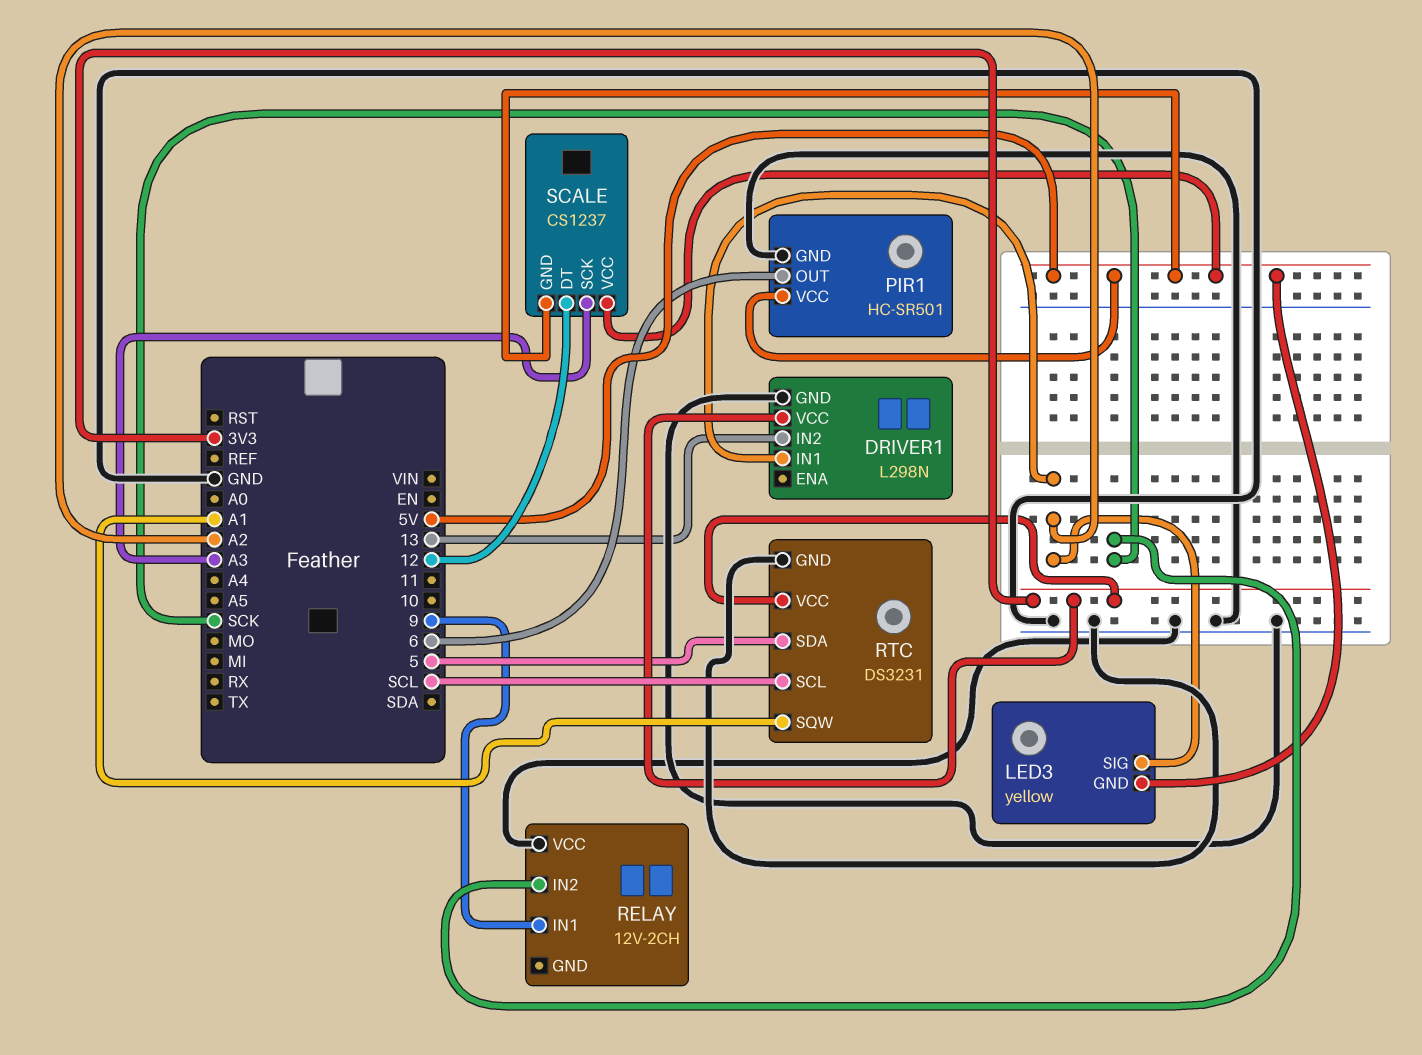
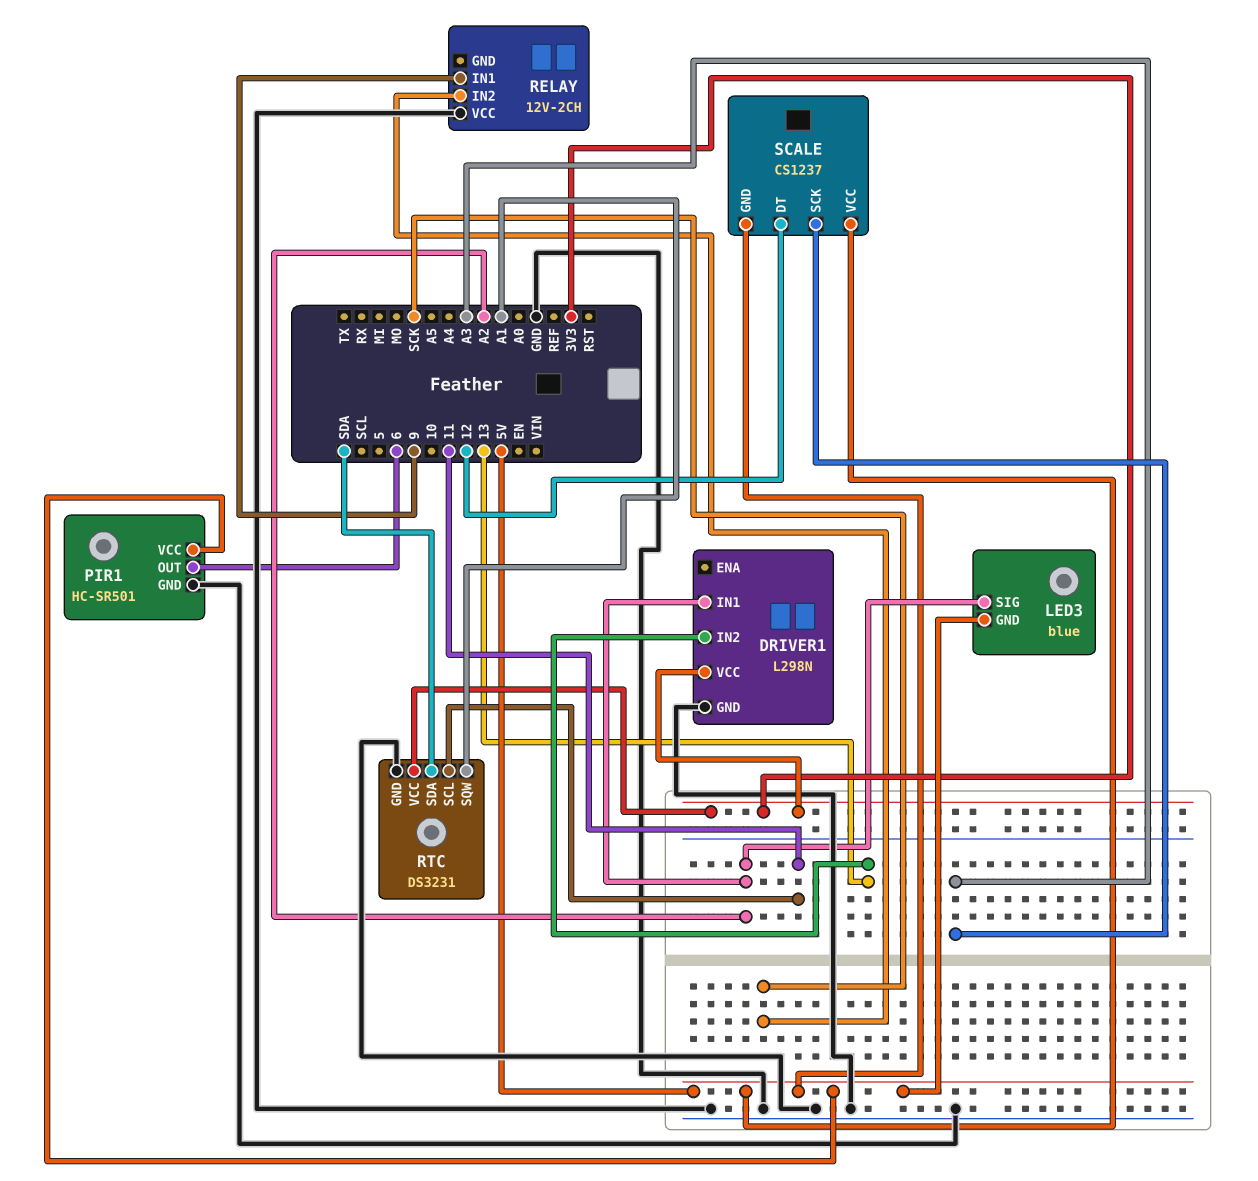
LED3: yellow -> blue
RTC pin SCL: SCL -> 11
RTC pin SDA: 5 -> SDA

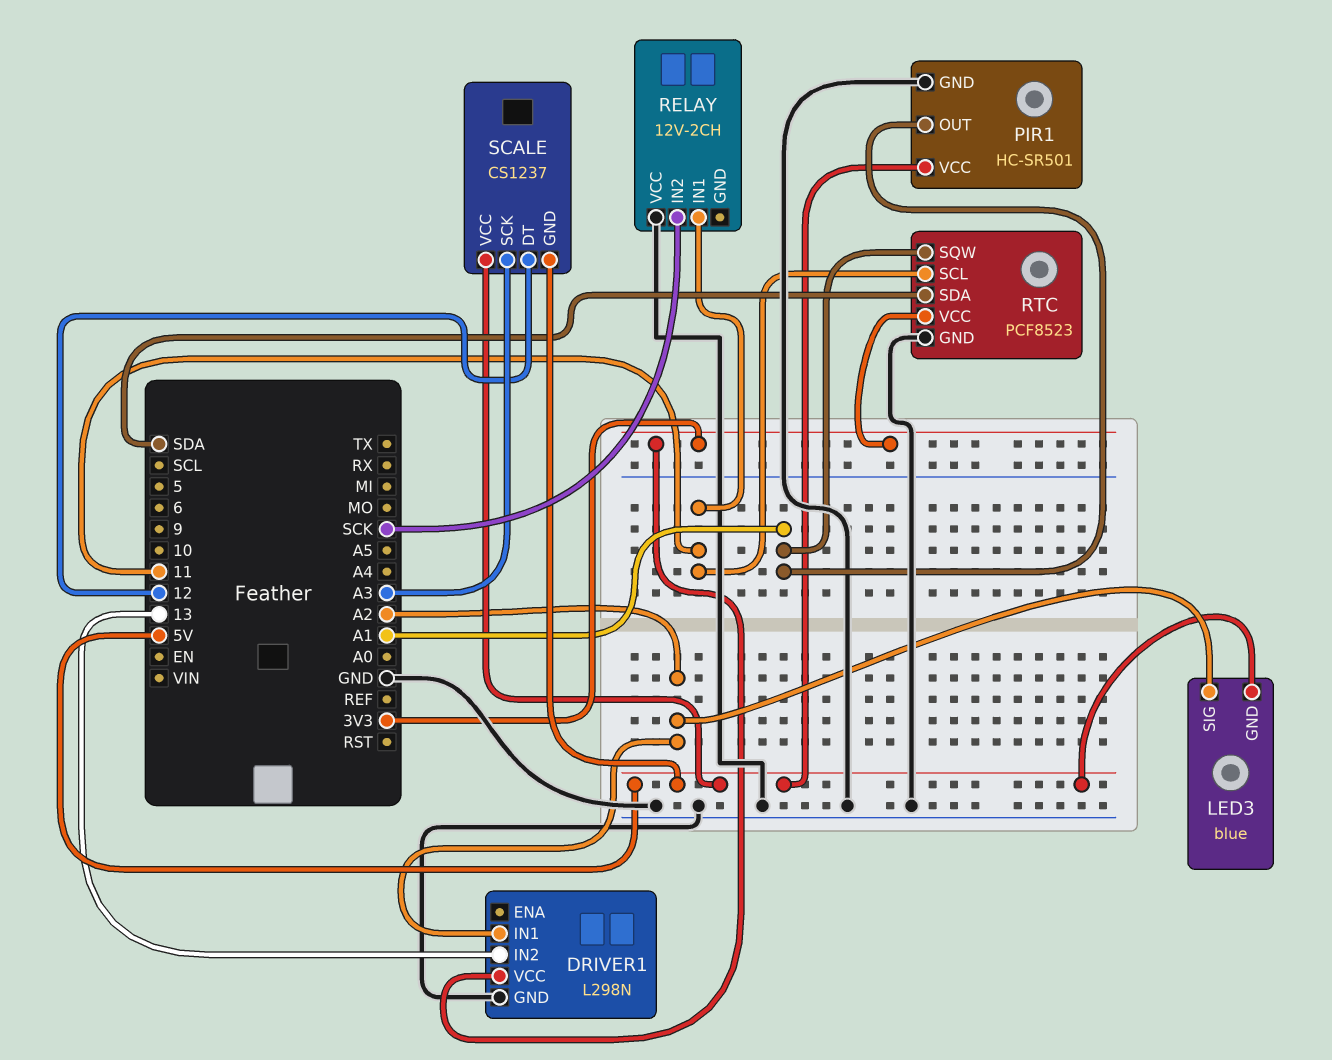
PIR1 pin OUT: 6 -> A1
RELAY pin IN1: 9 -> 11
RTC: DS3231 -> PCF8523

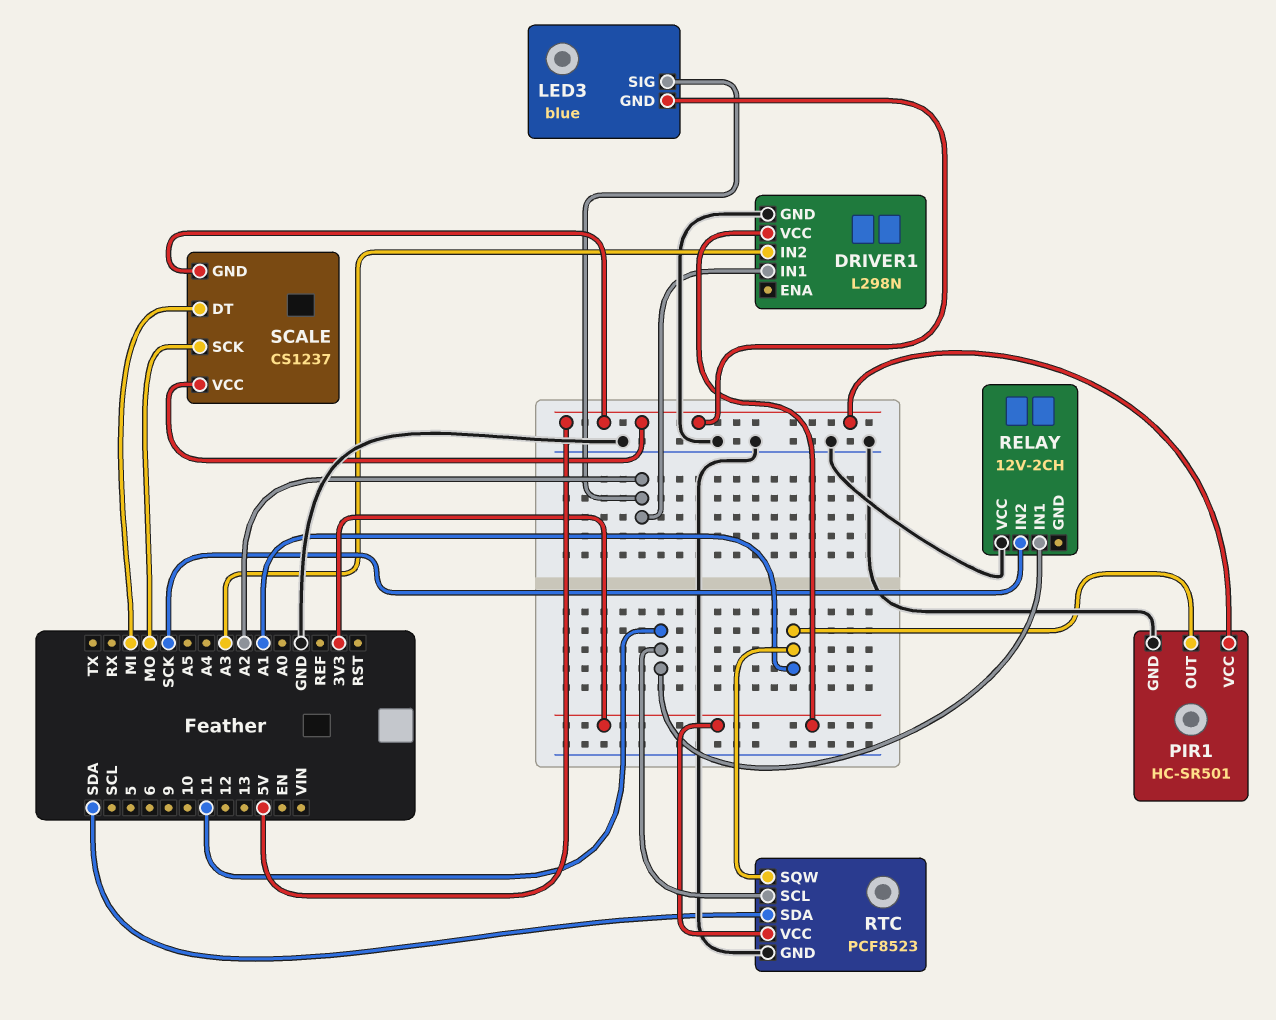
DRIVER1 pin IN2: 13 -> A3
SCALE pin DT: 12 -> MI
SCALE pin SCK: A3 -> MO

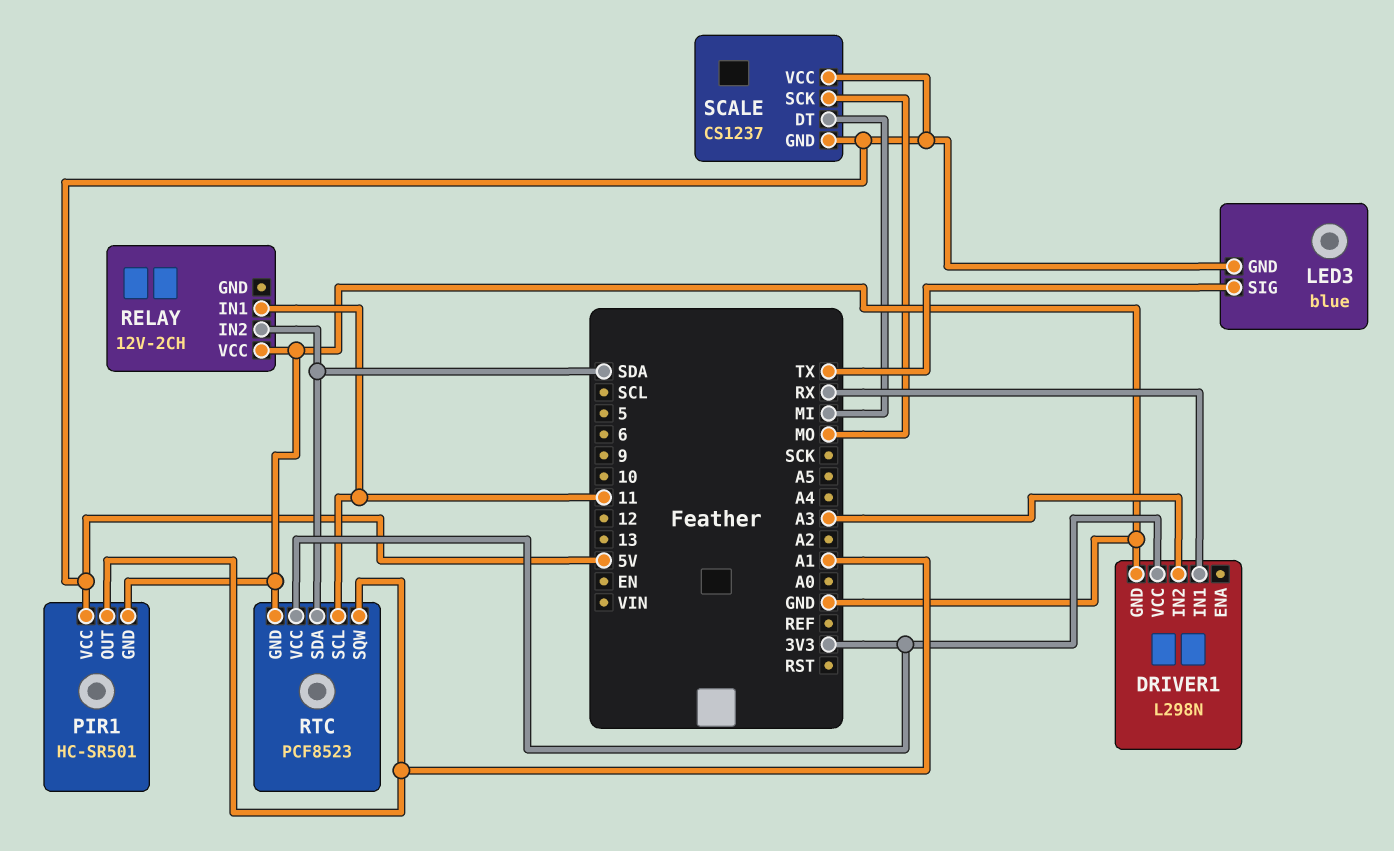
DRIVER1 pin IN1: A2 -> RX
LED3 pin SIG: A2 -> TX
RELAY pin IN2: SCK -> SDA

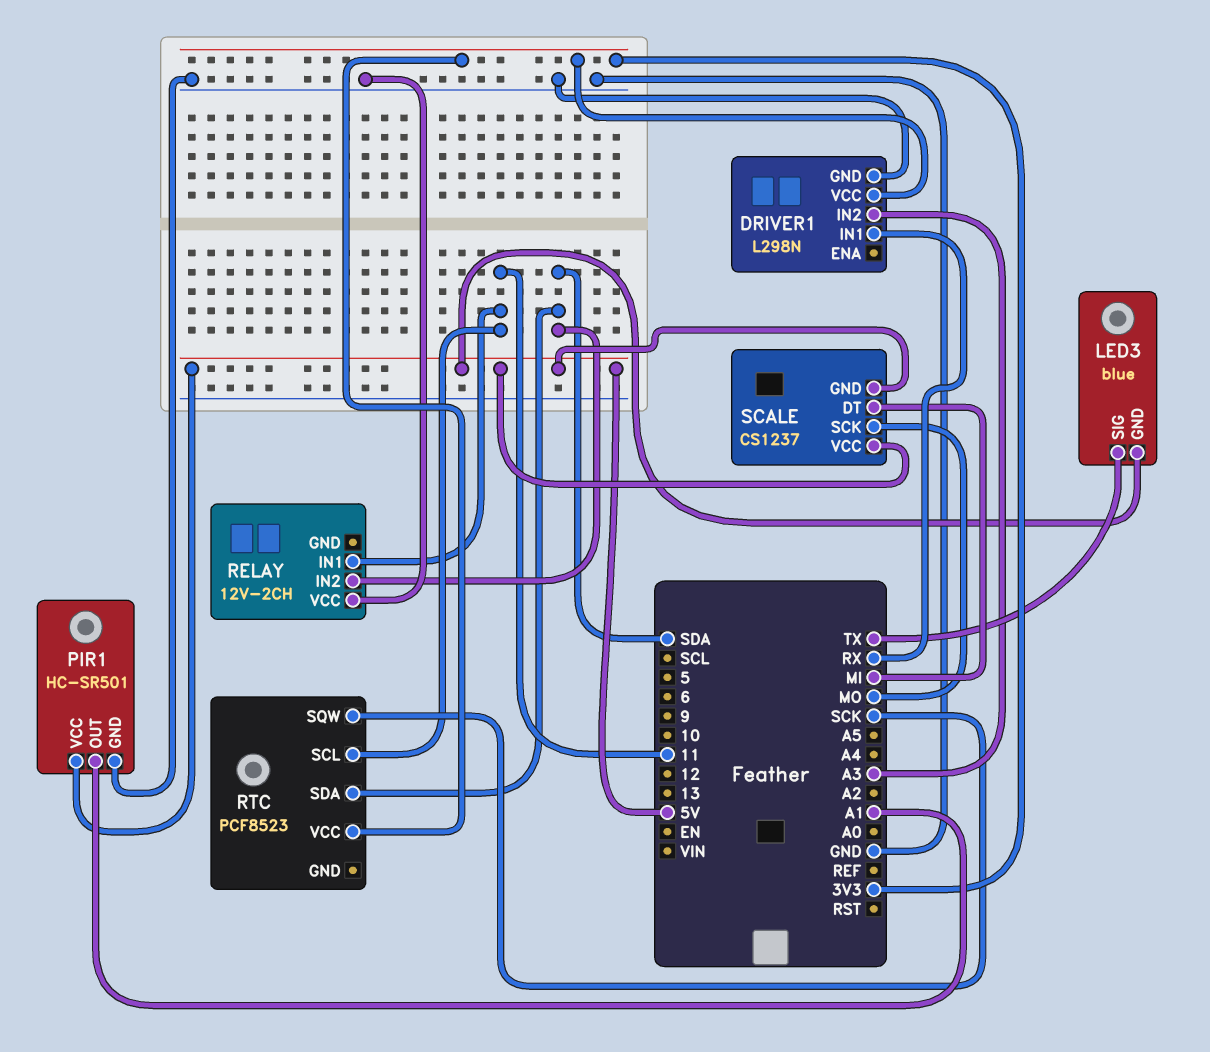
RTC pin GND: GND -> none
RTC pin SQW: A1 -> SCK

